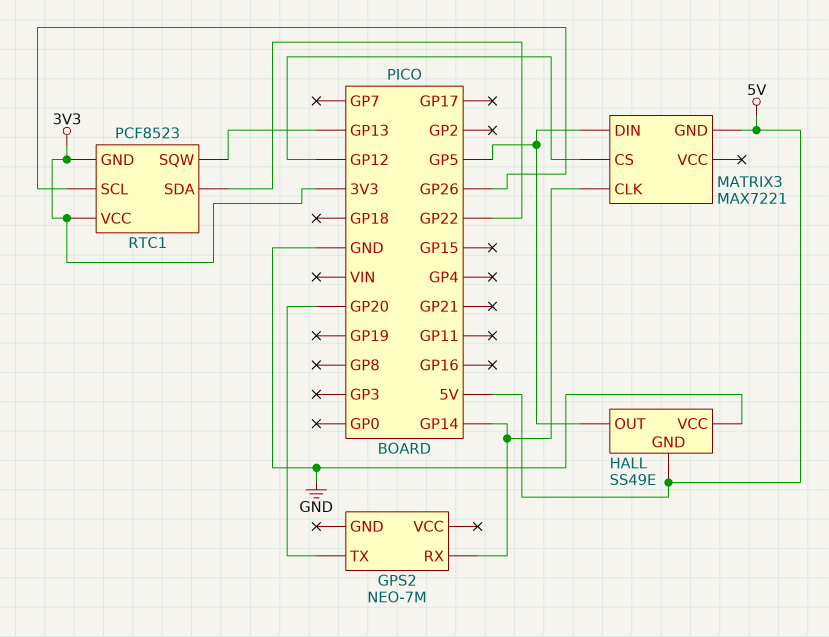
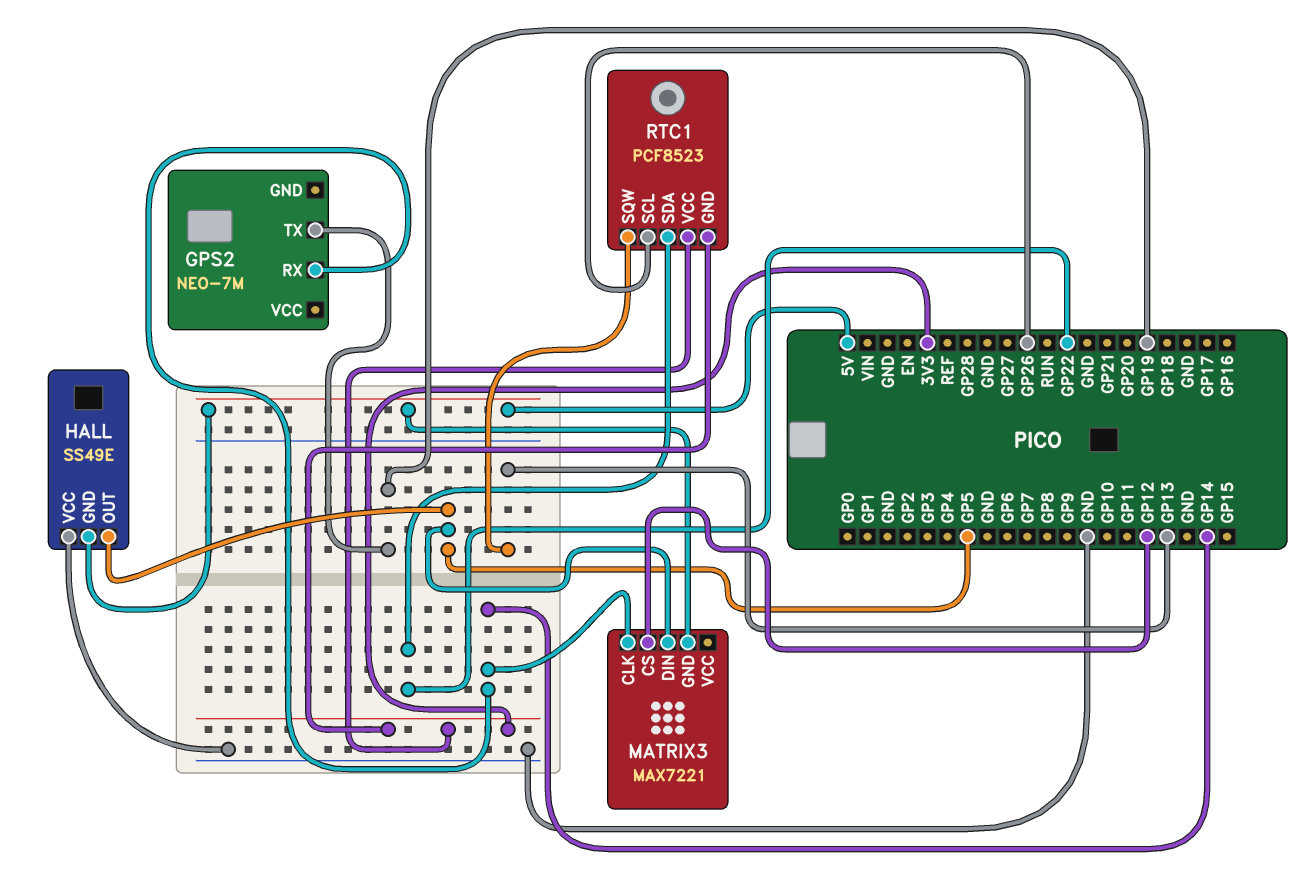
GPS2 pin TX: GP20 -> GP19

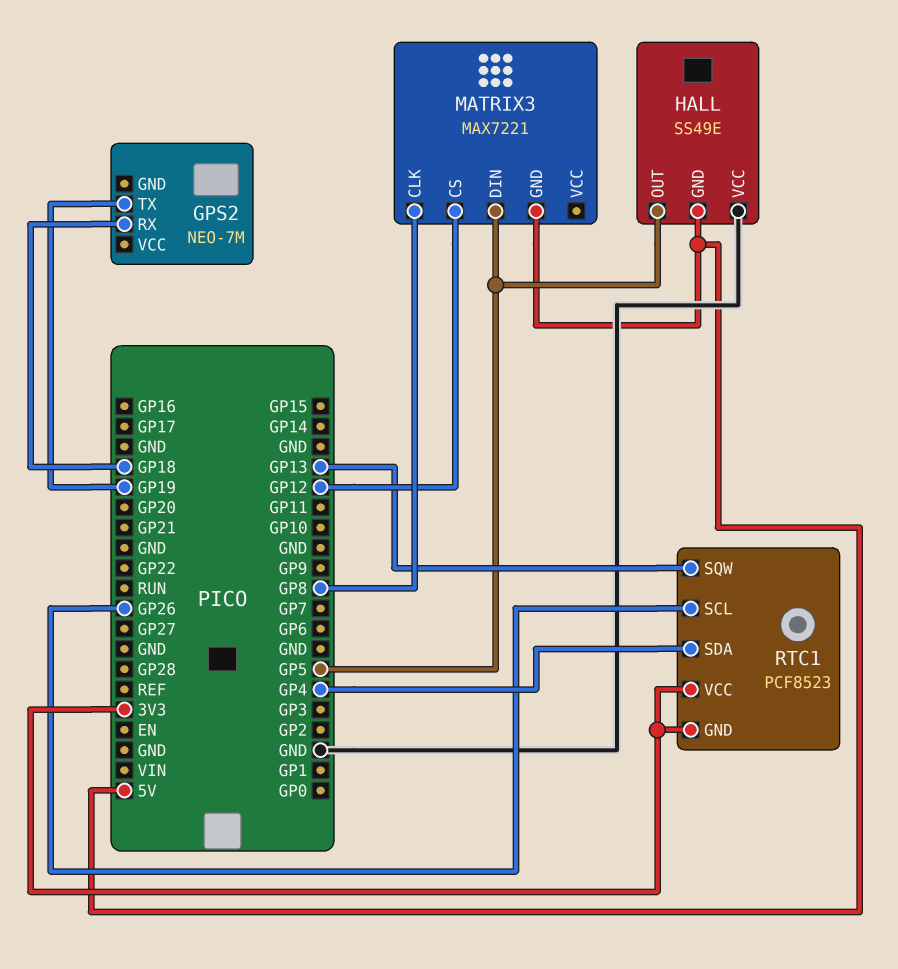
GPS2 pin RX: GP14 -> GP18
MATRIX3 pin CLK: GP14 -> GP8
RTC1 pin SDA: GP22 -> GP4

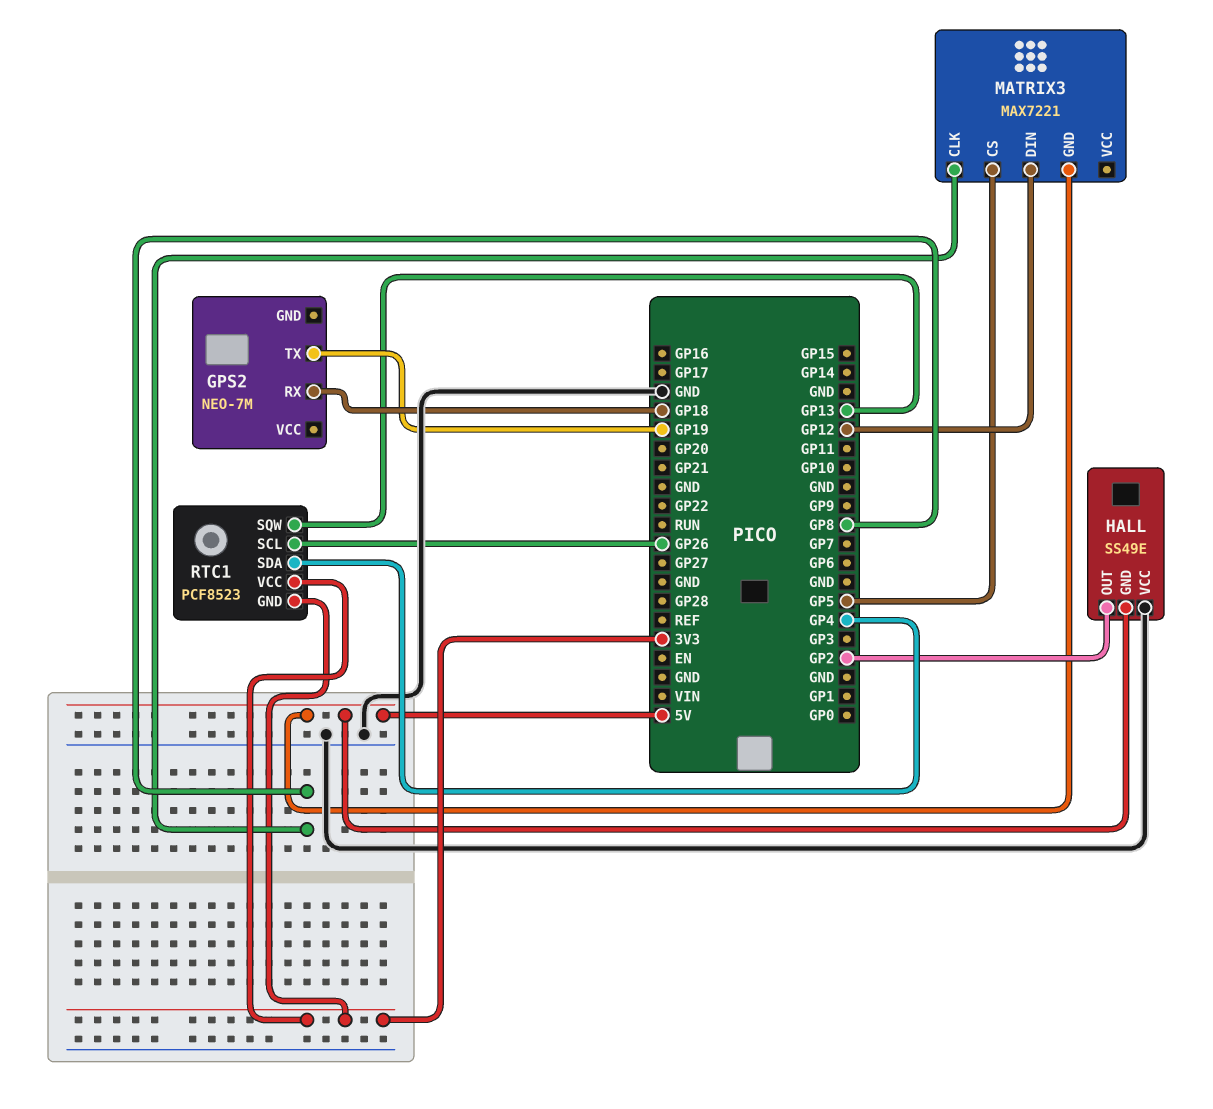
HALL pin OUT: GP5 -> GP2
MATRIX3 pin CS: GP12 -> GP5
MATRIX3 pin DIN: GP5 -> GP12

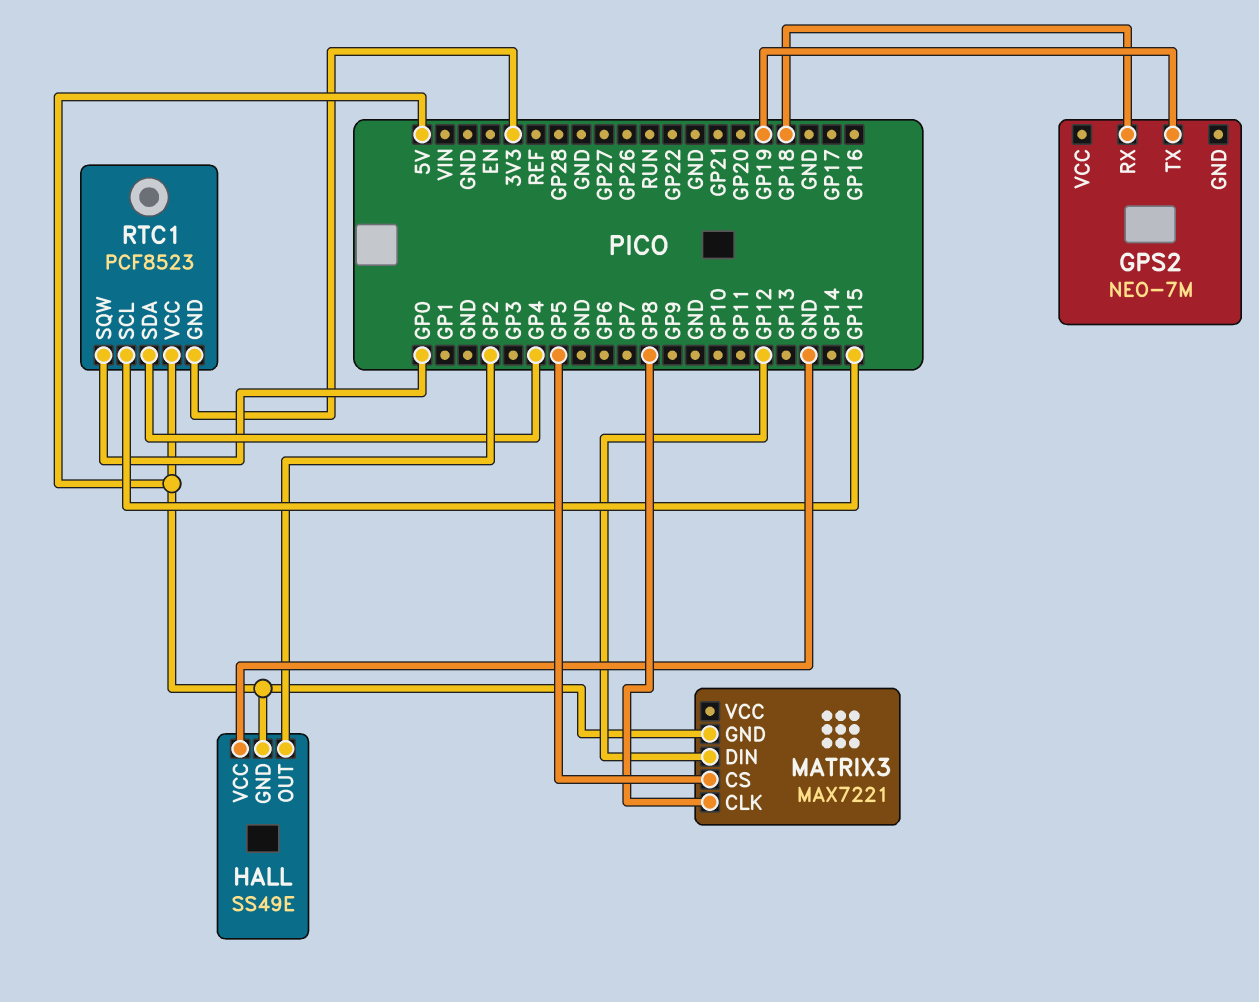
RTC1 pin SCL: GP26 -> GP15
RTC1 pin SQW: GP13 -> GP0
RTC1 pin VCC: 3V3 -> 5V

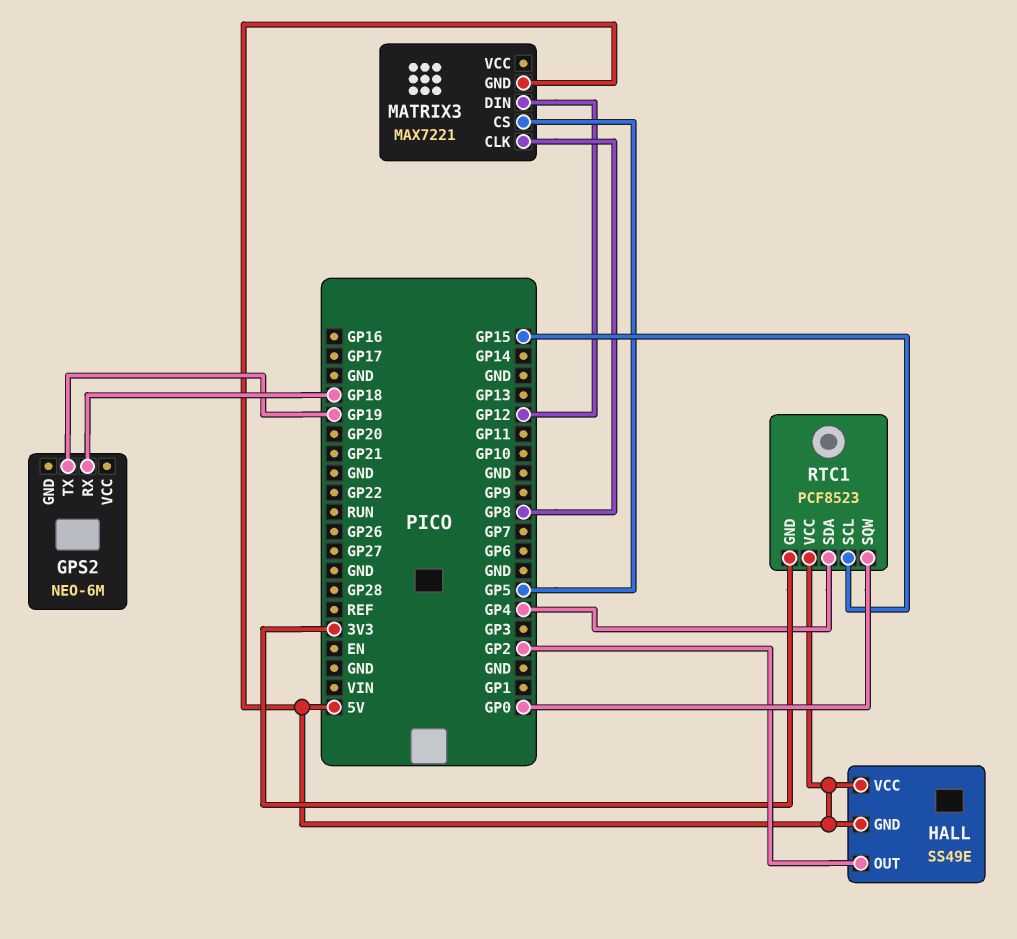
GPS2: NEO-7M -> NEO-6M
HALL pin VCC: GND -> 5V

